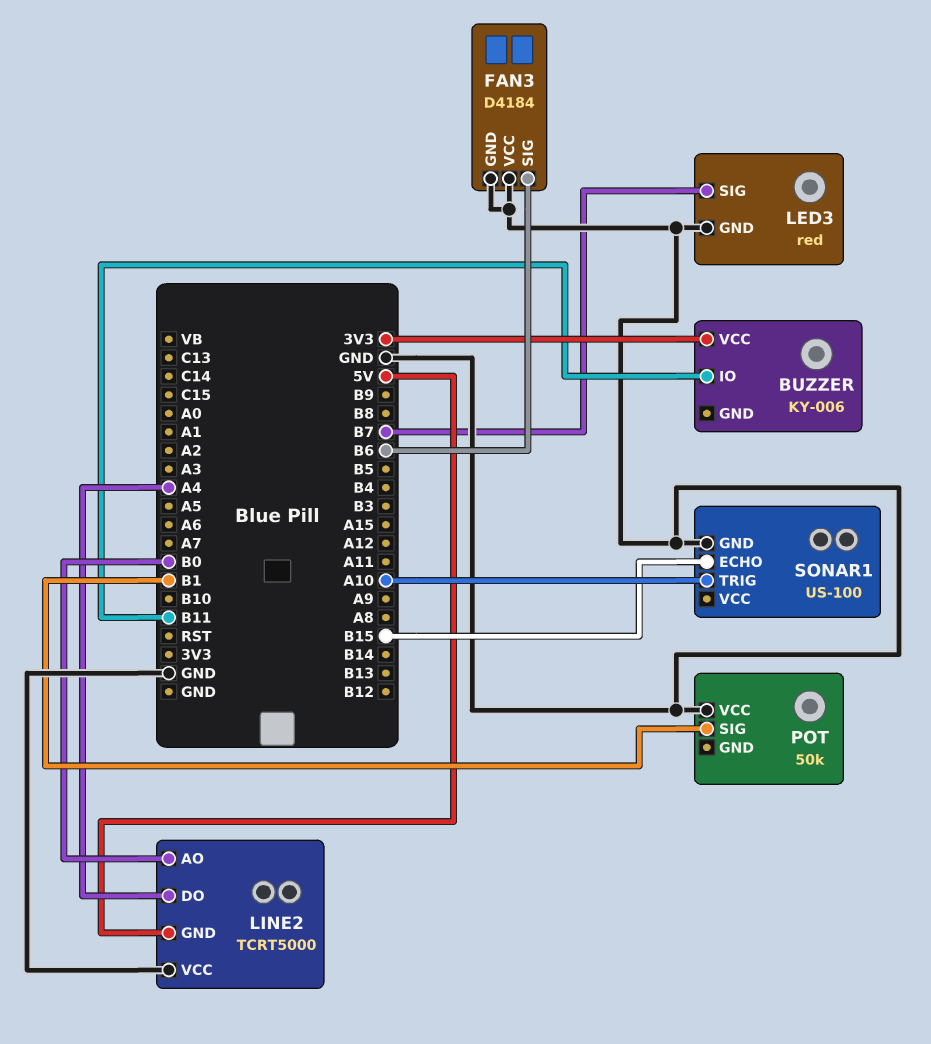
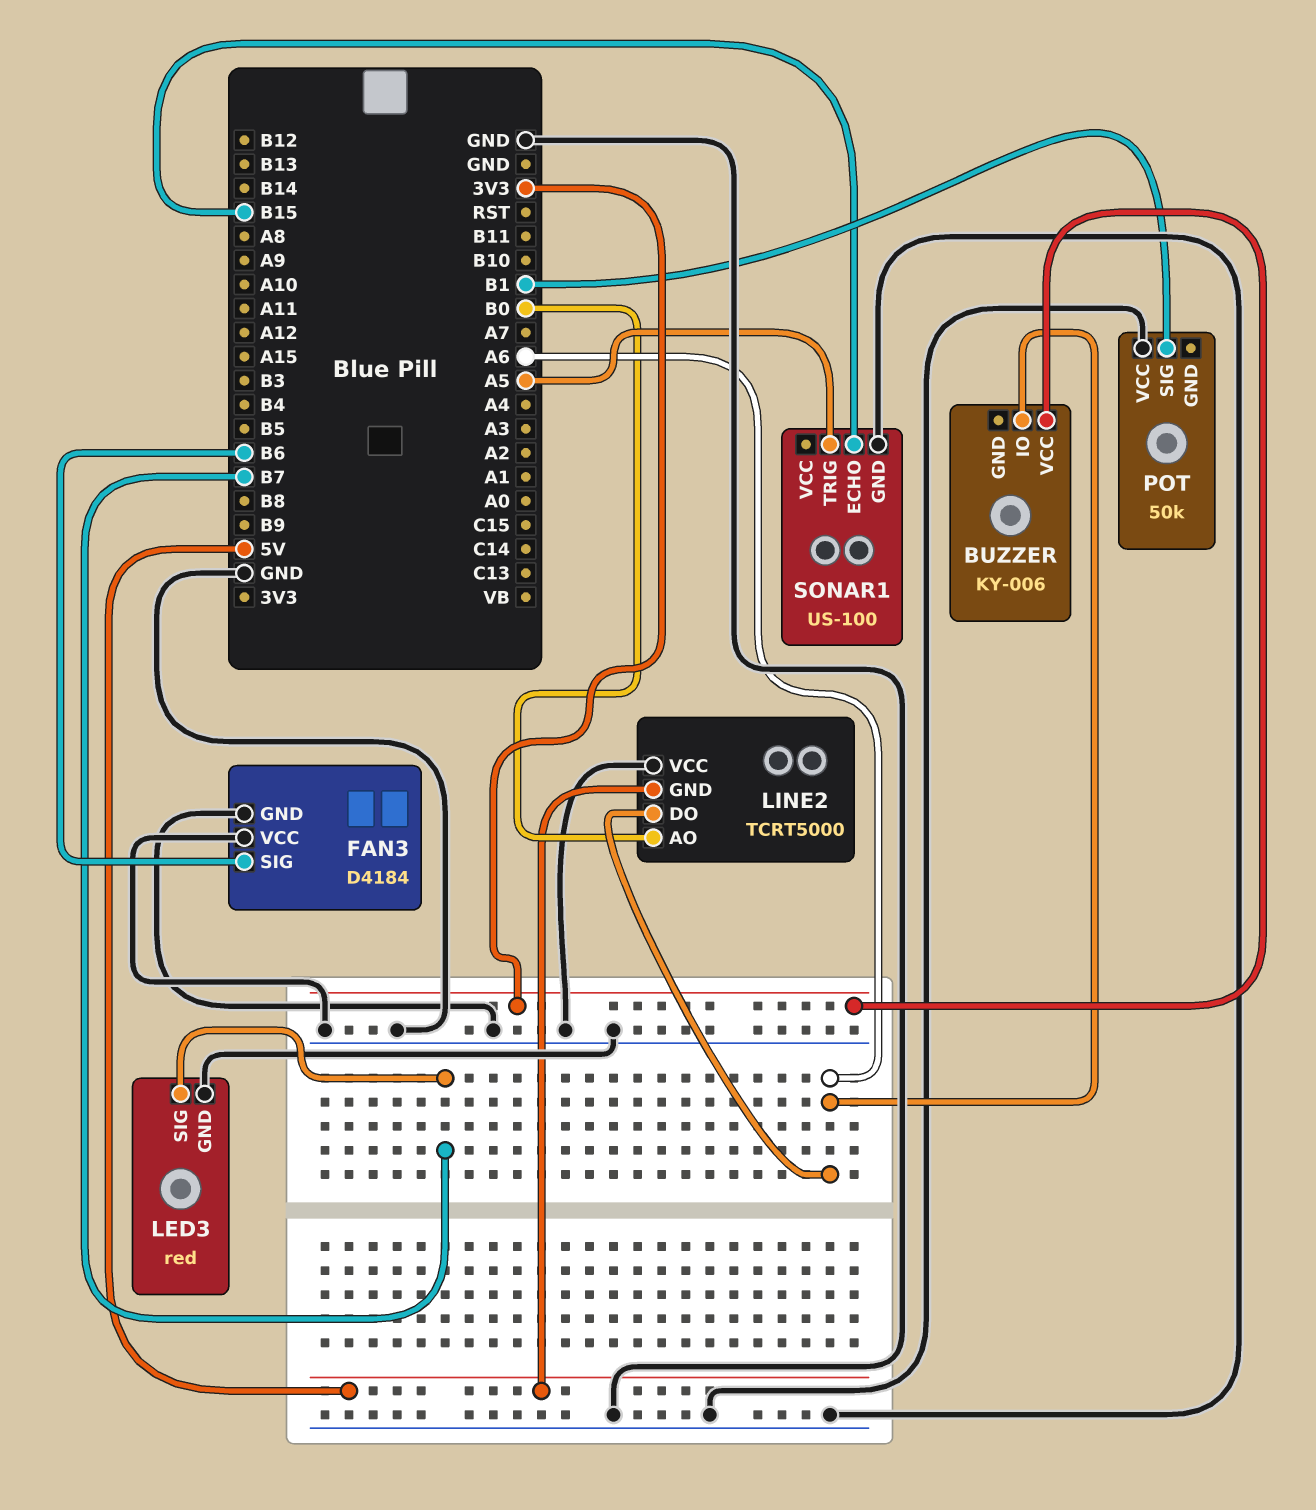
BUZZER pin IO: B11 -> A6
LINE2 pin DO: A4 -> A6
SONAR1 pin TRIG: A10 -> A5

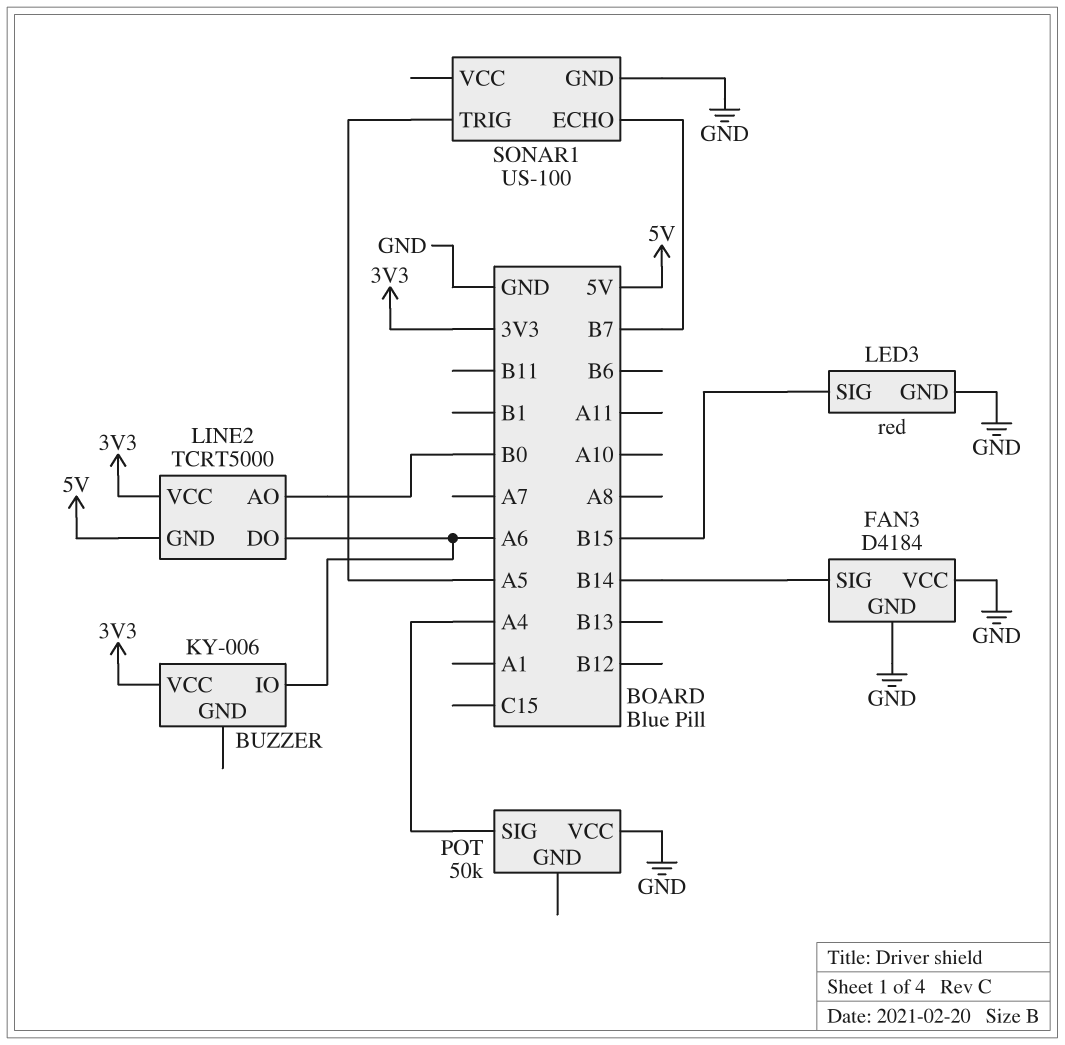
FAN3 pin SIG: B6 -> B14
LED3 pin SIG: B7 -> B15
LINE2 pin VCC: GND -> 3V3
POT pin SIG: B1 -> A4
SONAR1 pin ECHO: B15 -> B7

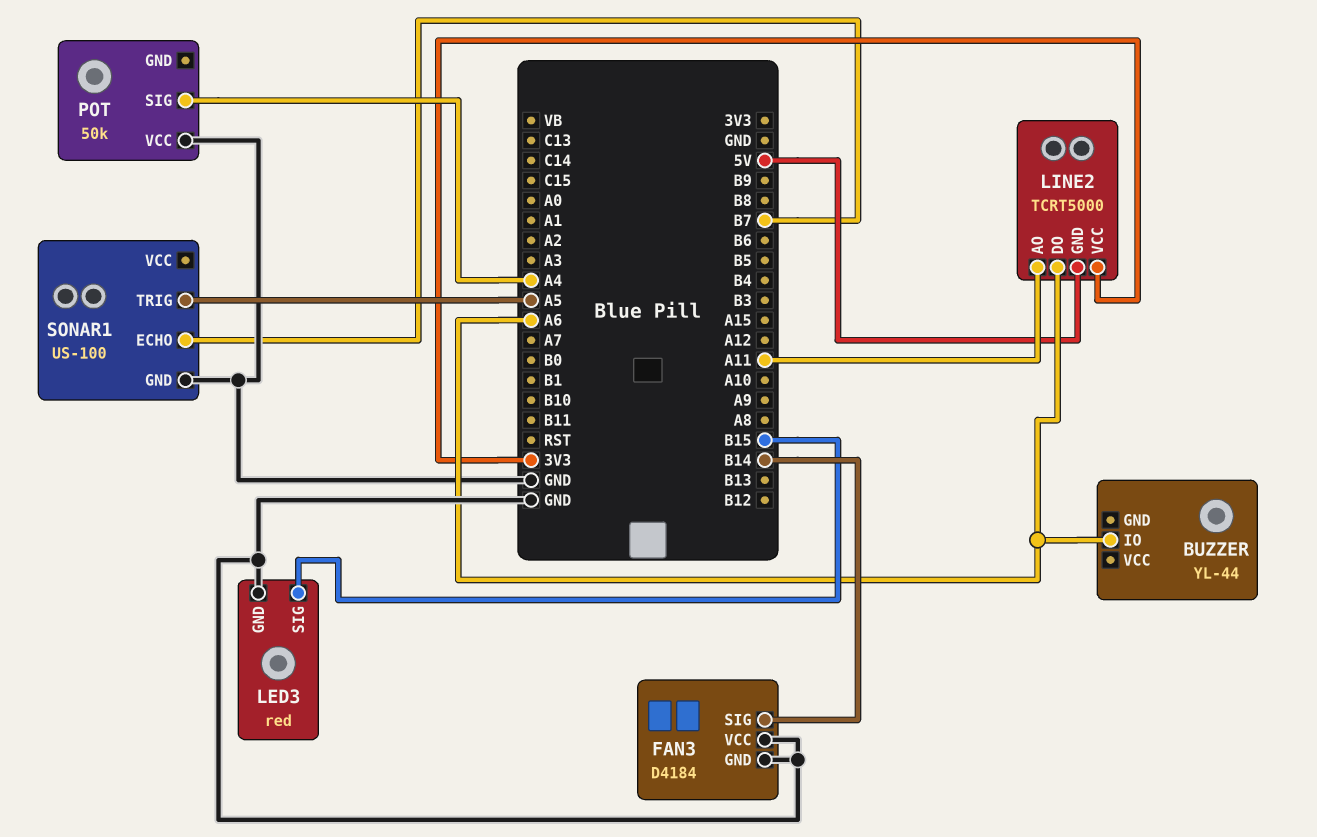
BUZZER: KY-006 -> YL-44
BUZZER pin VCC: 3V3 -> none
LINE2 pin AO: B0 -> A11

